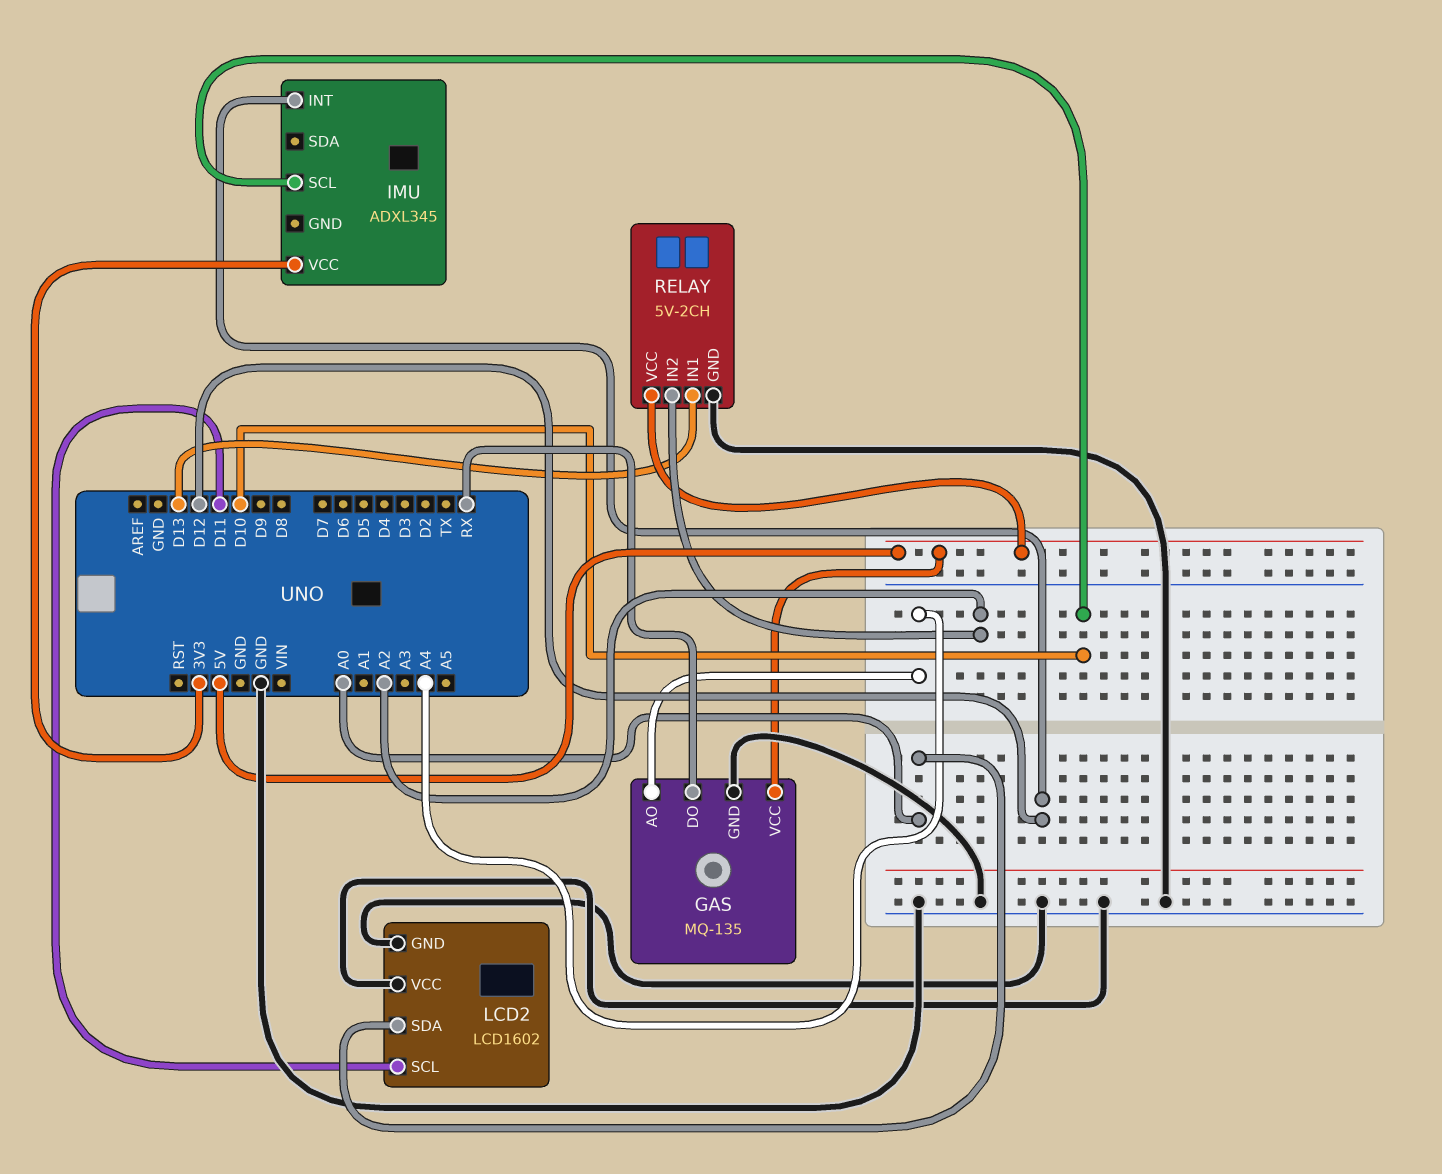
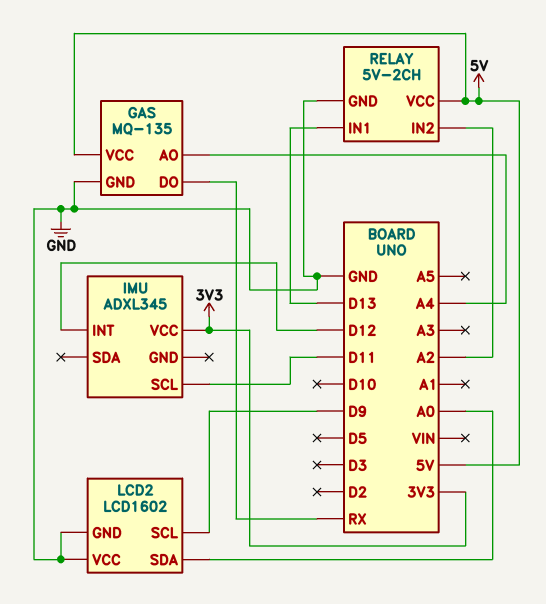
IMU pin SCL: D10 -> D11
LCD2 pin SCL: D11 -> D9

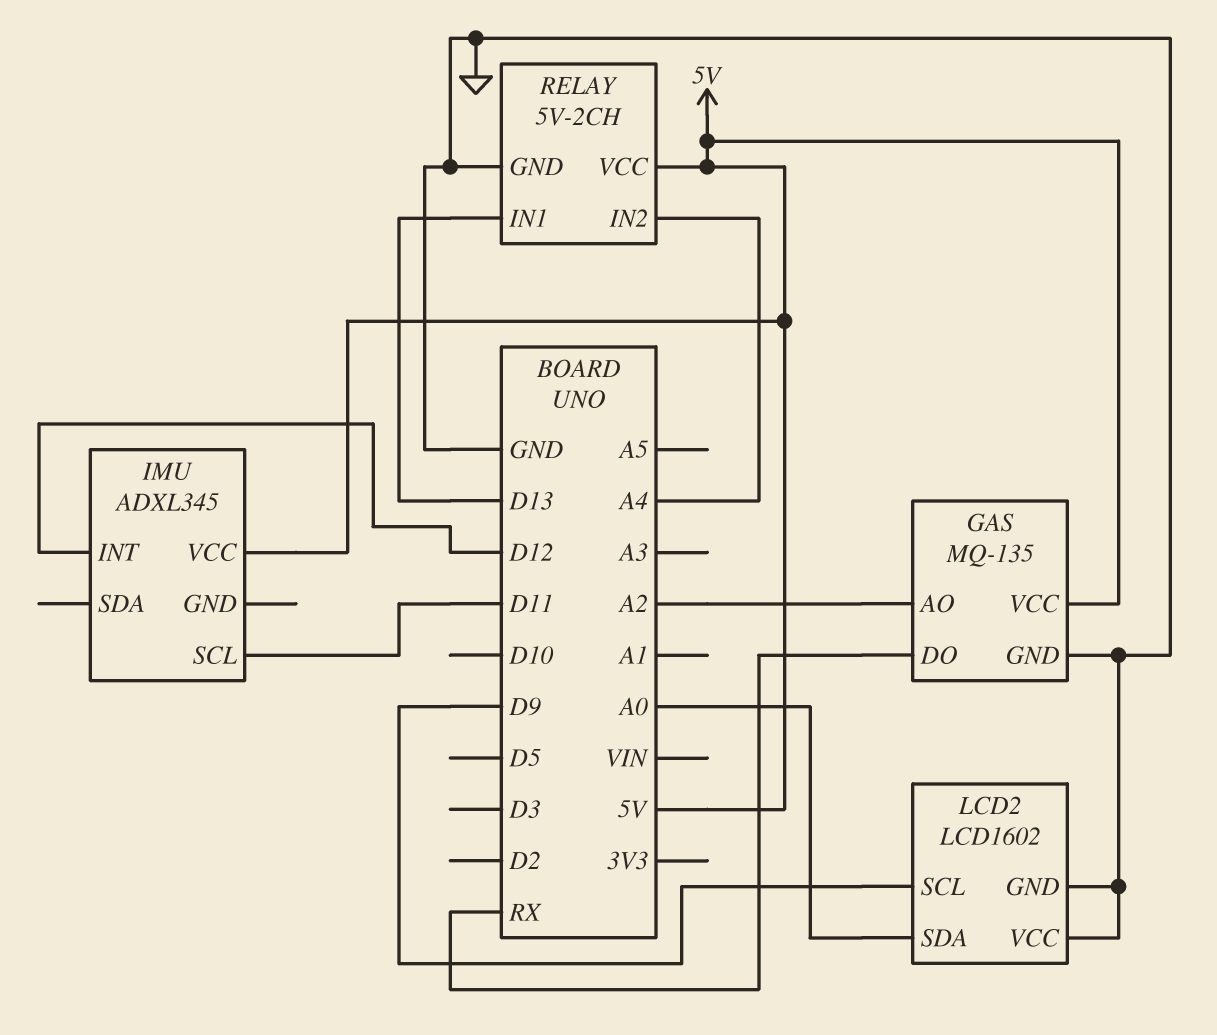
GAS pin AO: A4 -> A2
IMU pin VCC: 3V3 -> 5V
RELAY pin IN2: A2 -> A4

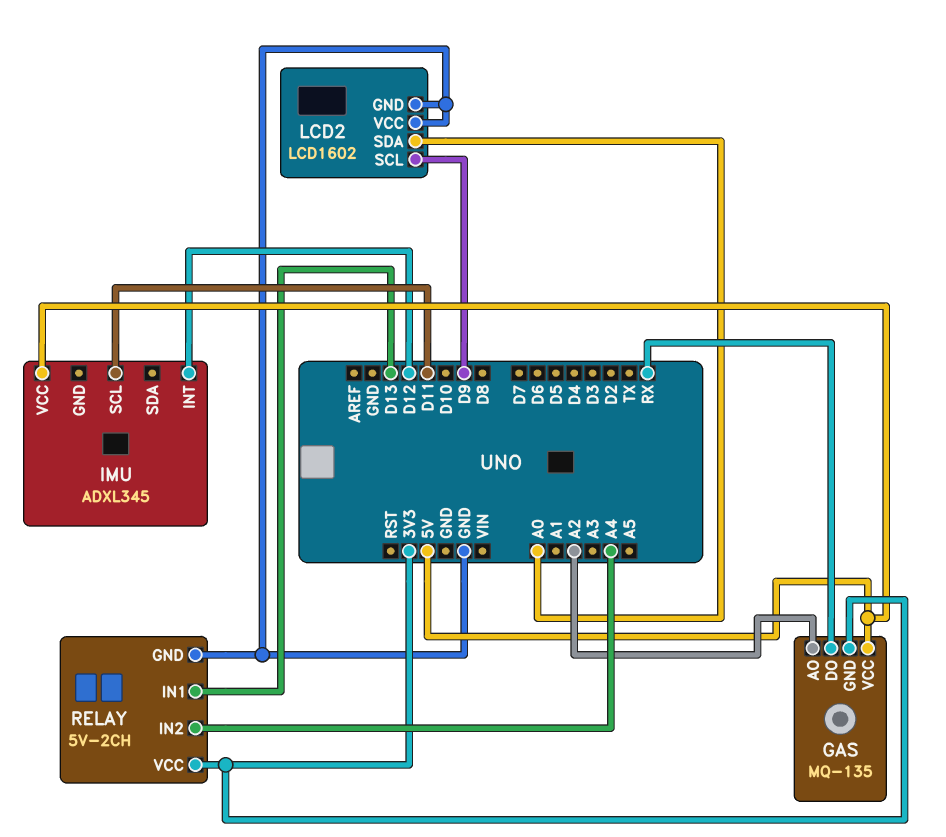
GAS pin GND: GND -> 3V3
RELAY pin VCC: 5V -> 3V3

